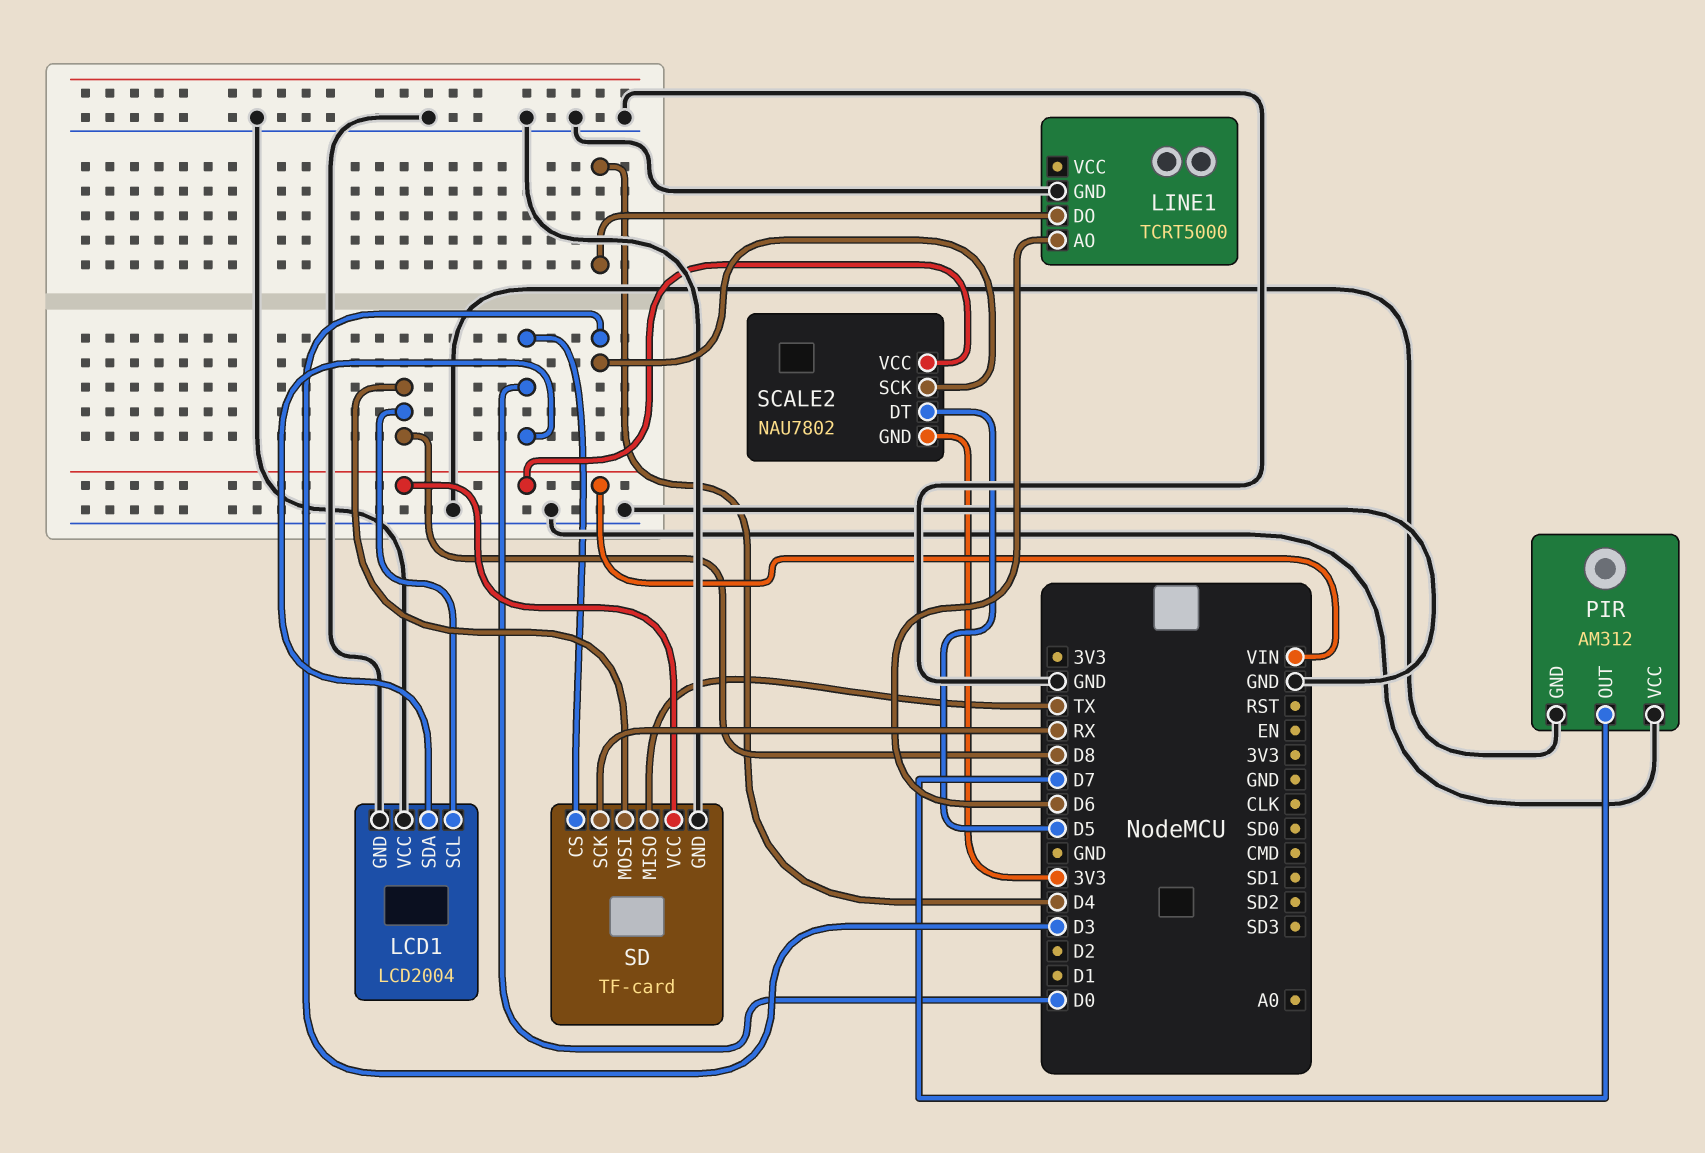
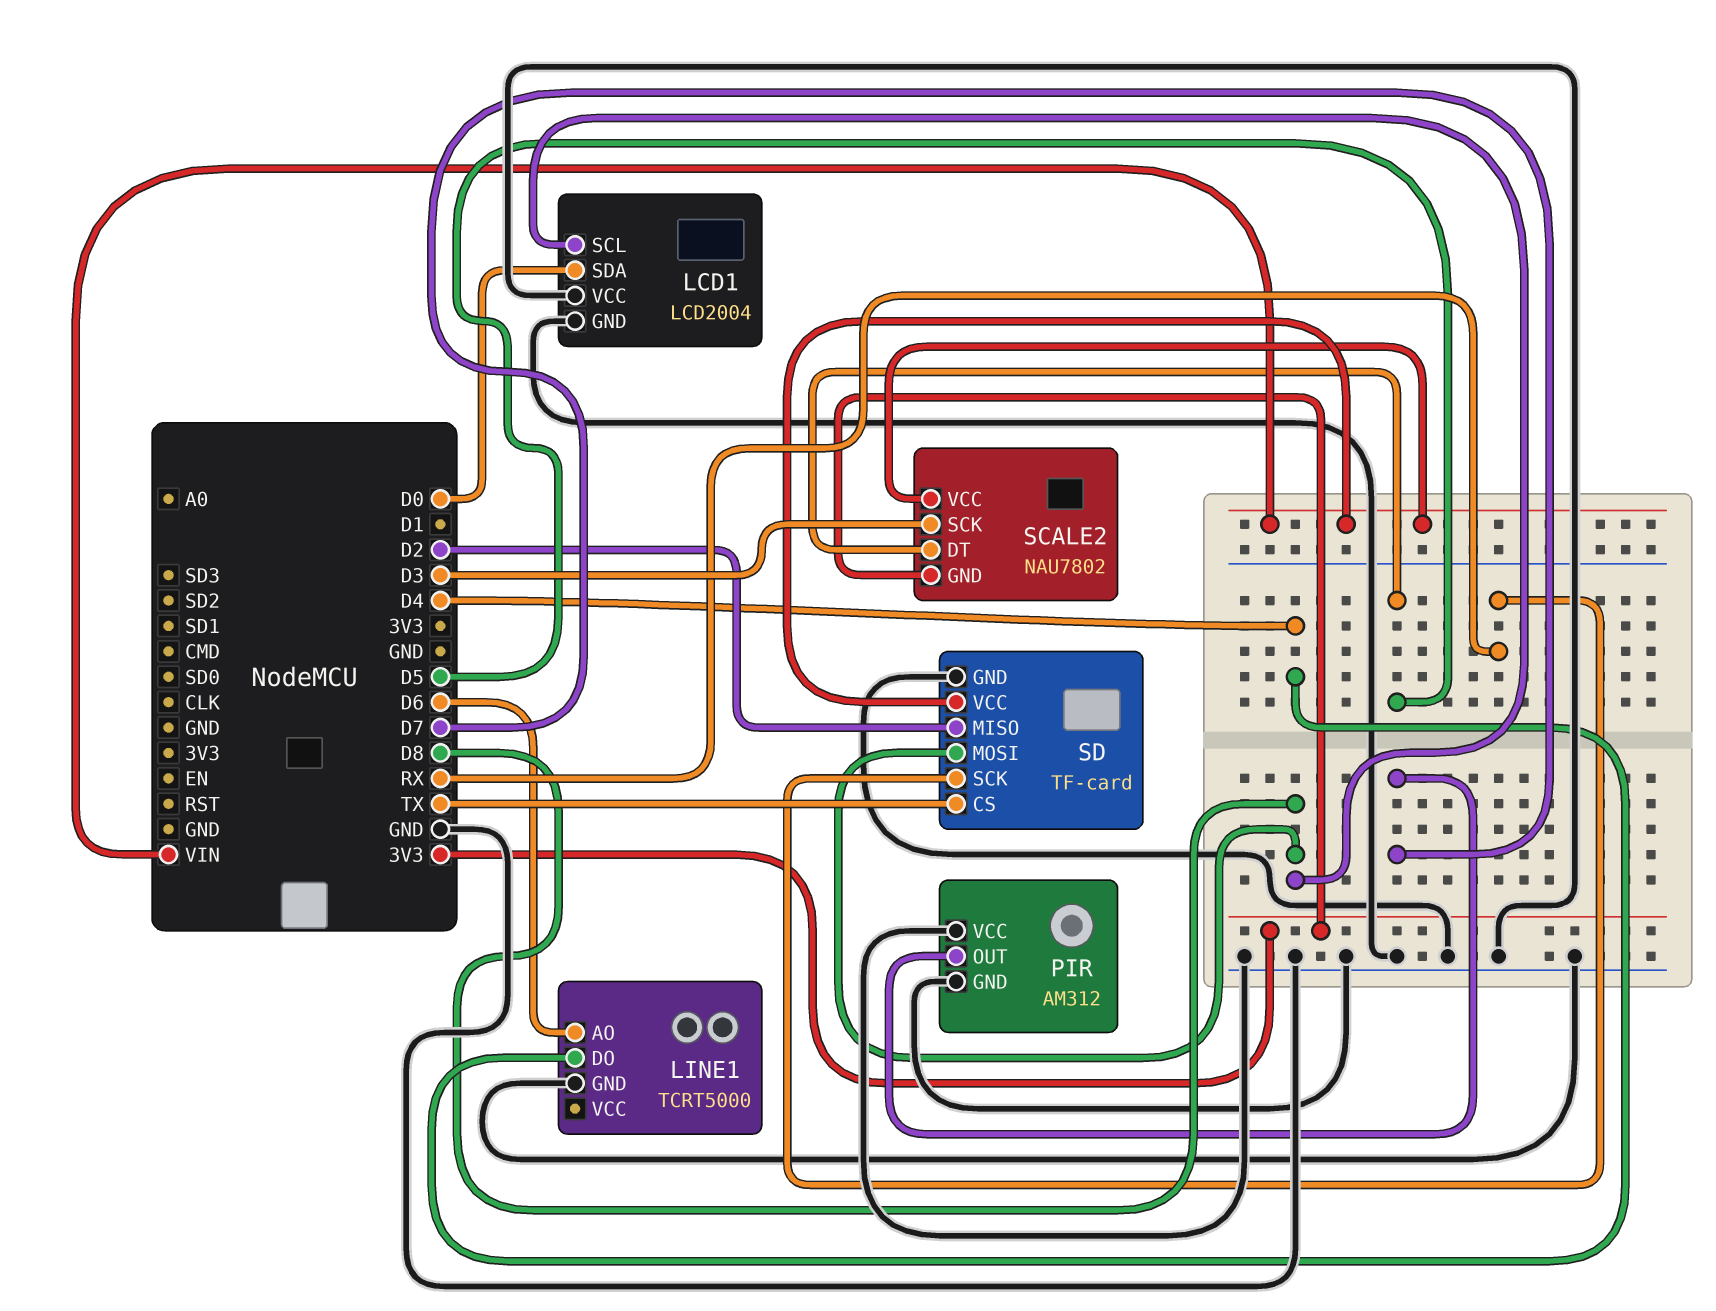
SD pin CS: D0 -> TX
SD pin MISO: TX -> D2

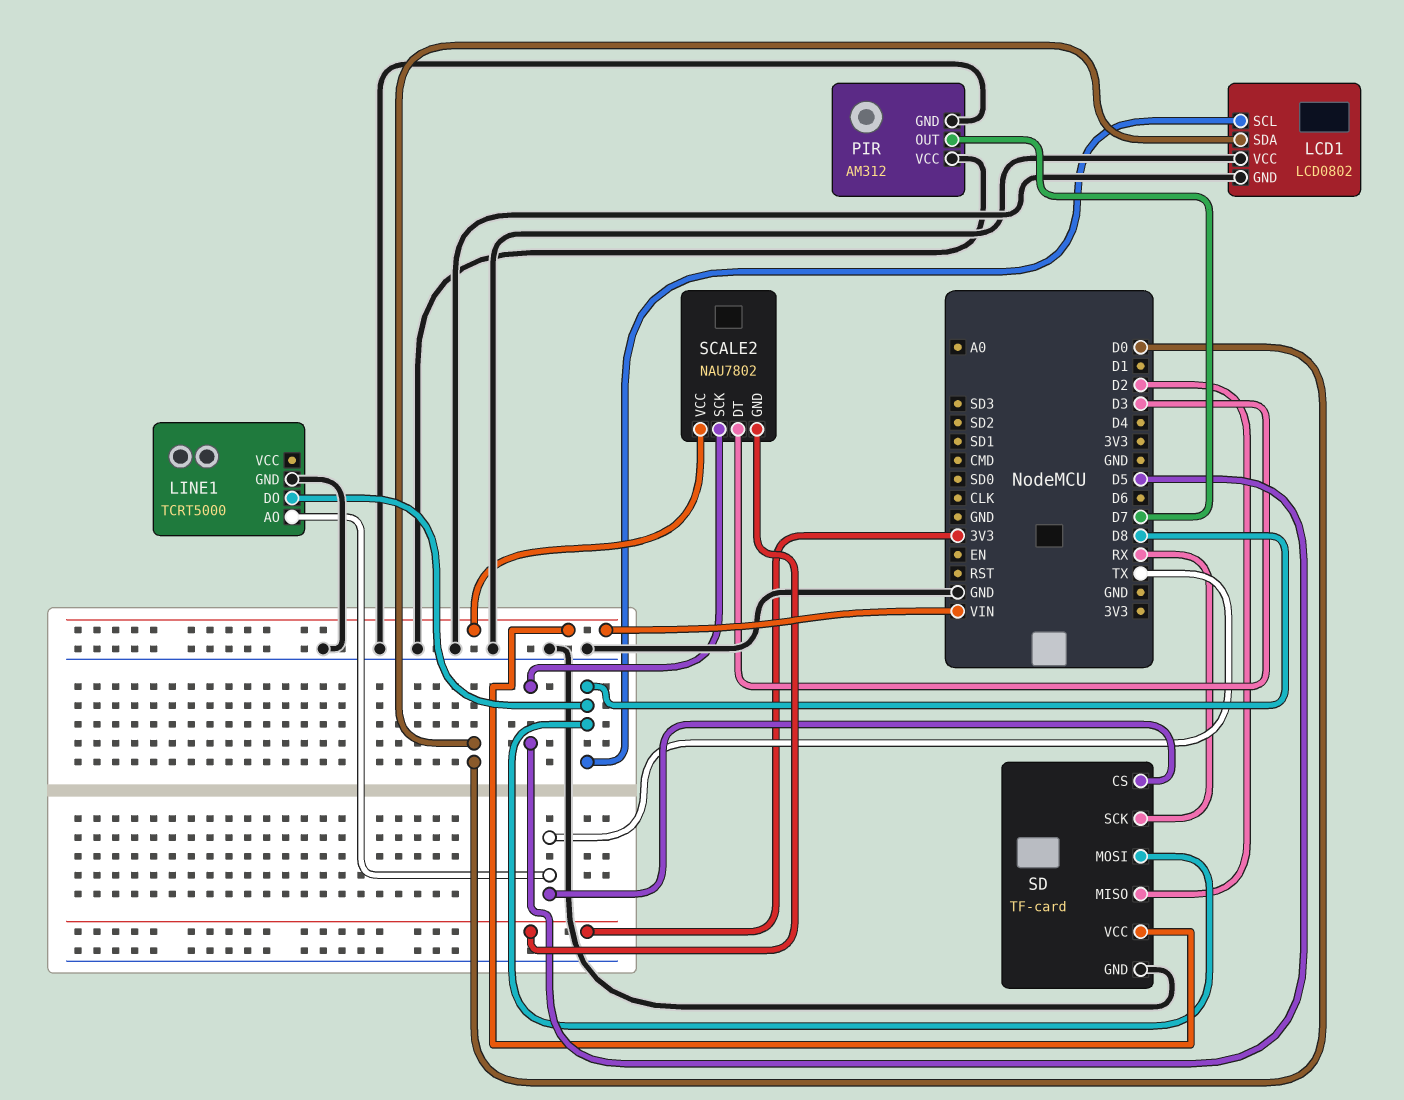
LCD1: LCD2004 -> LCD0802
LINE1 pin AO: D6 -> TX
LINE1 pin DO: D4 -> D8
SCALE2 pin DT: D5 -> D3
SCALE2 pin SCK: D3 -> D5

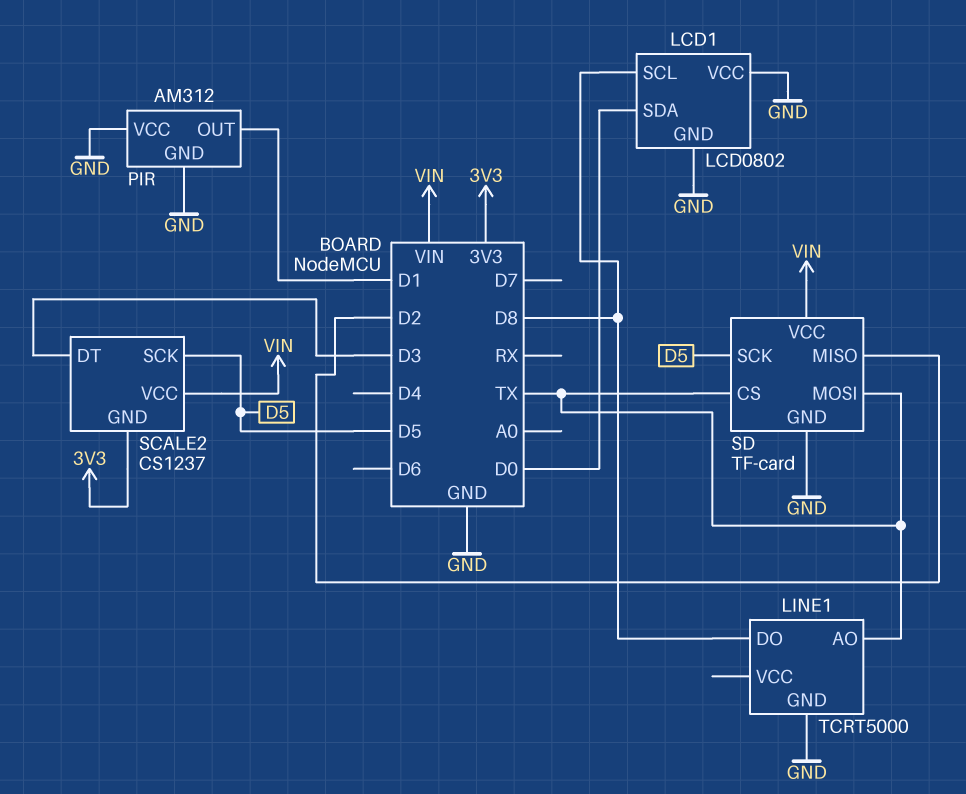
PIR pin OUT: D7 -> D1
SCALE2: NAU7802 -> CS1237
SD pin MOSI: D8 -> TX
SD pin SCK: RX -> D5

